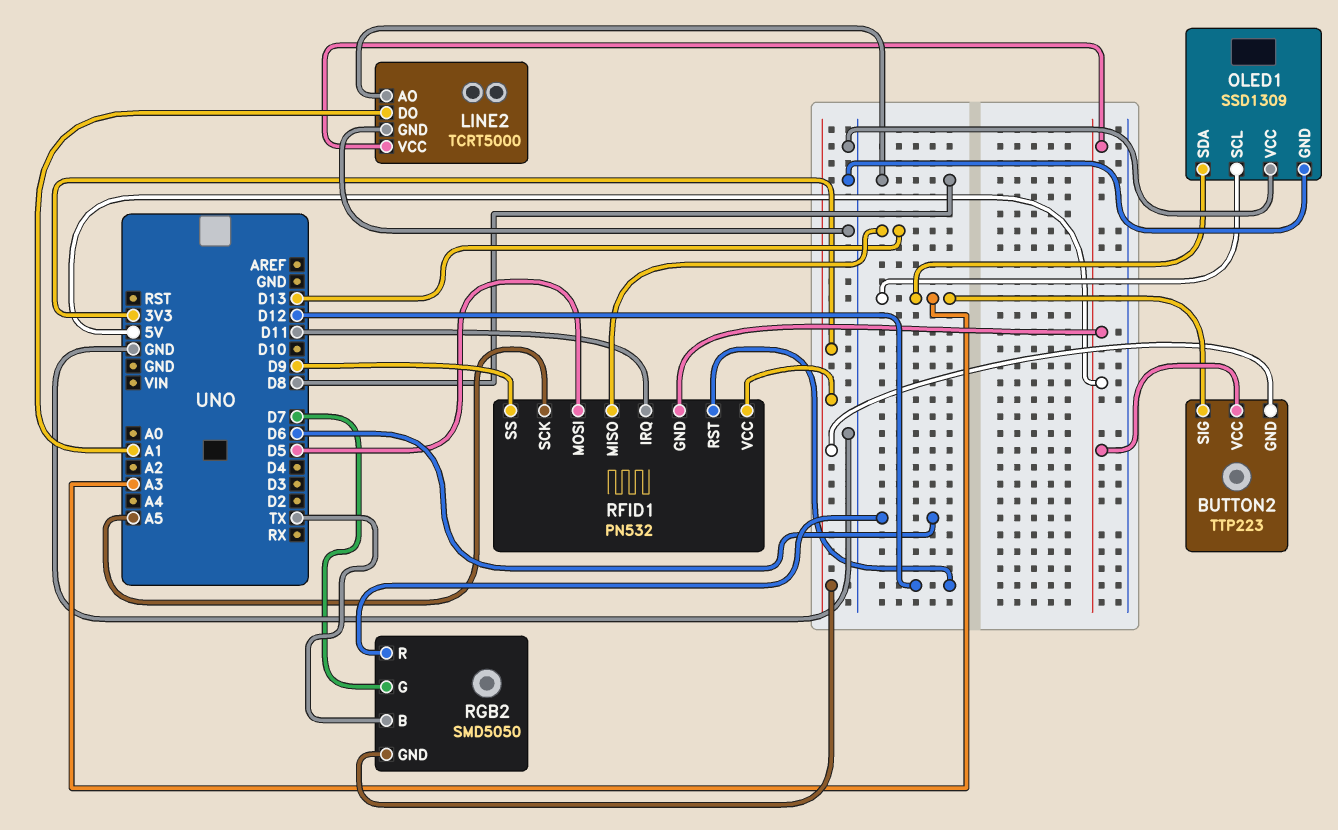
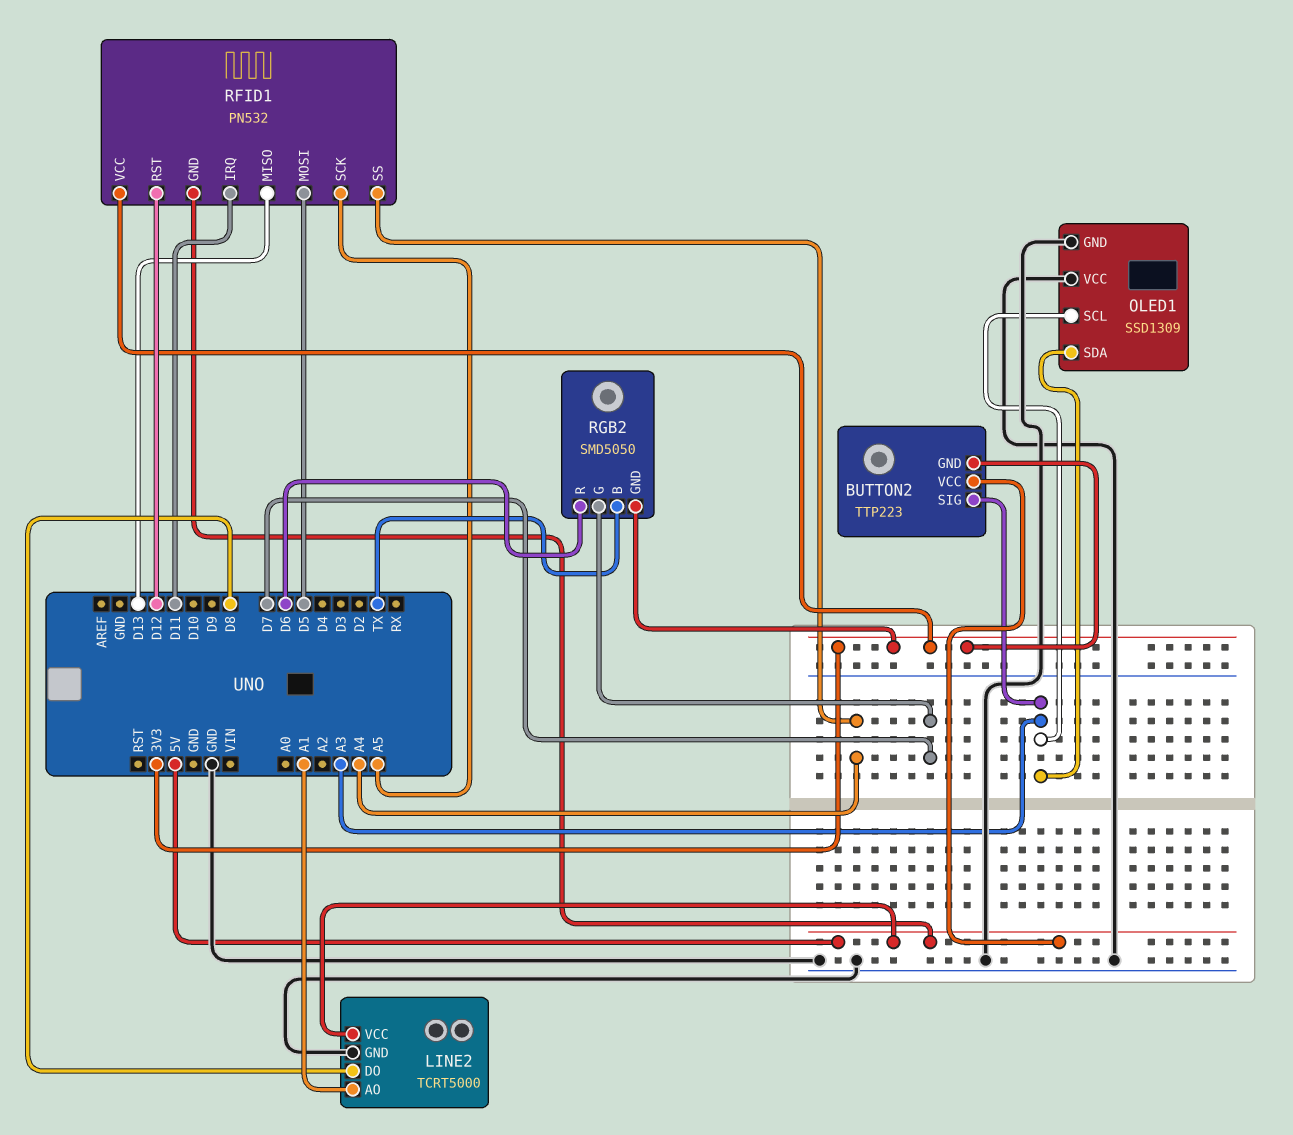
LINE2 pin AO: D8 -> A1
LINE2 pin DO: A1 -> D8
RFID1 pin SS: D9 -> A4

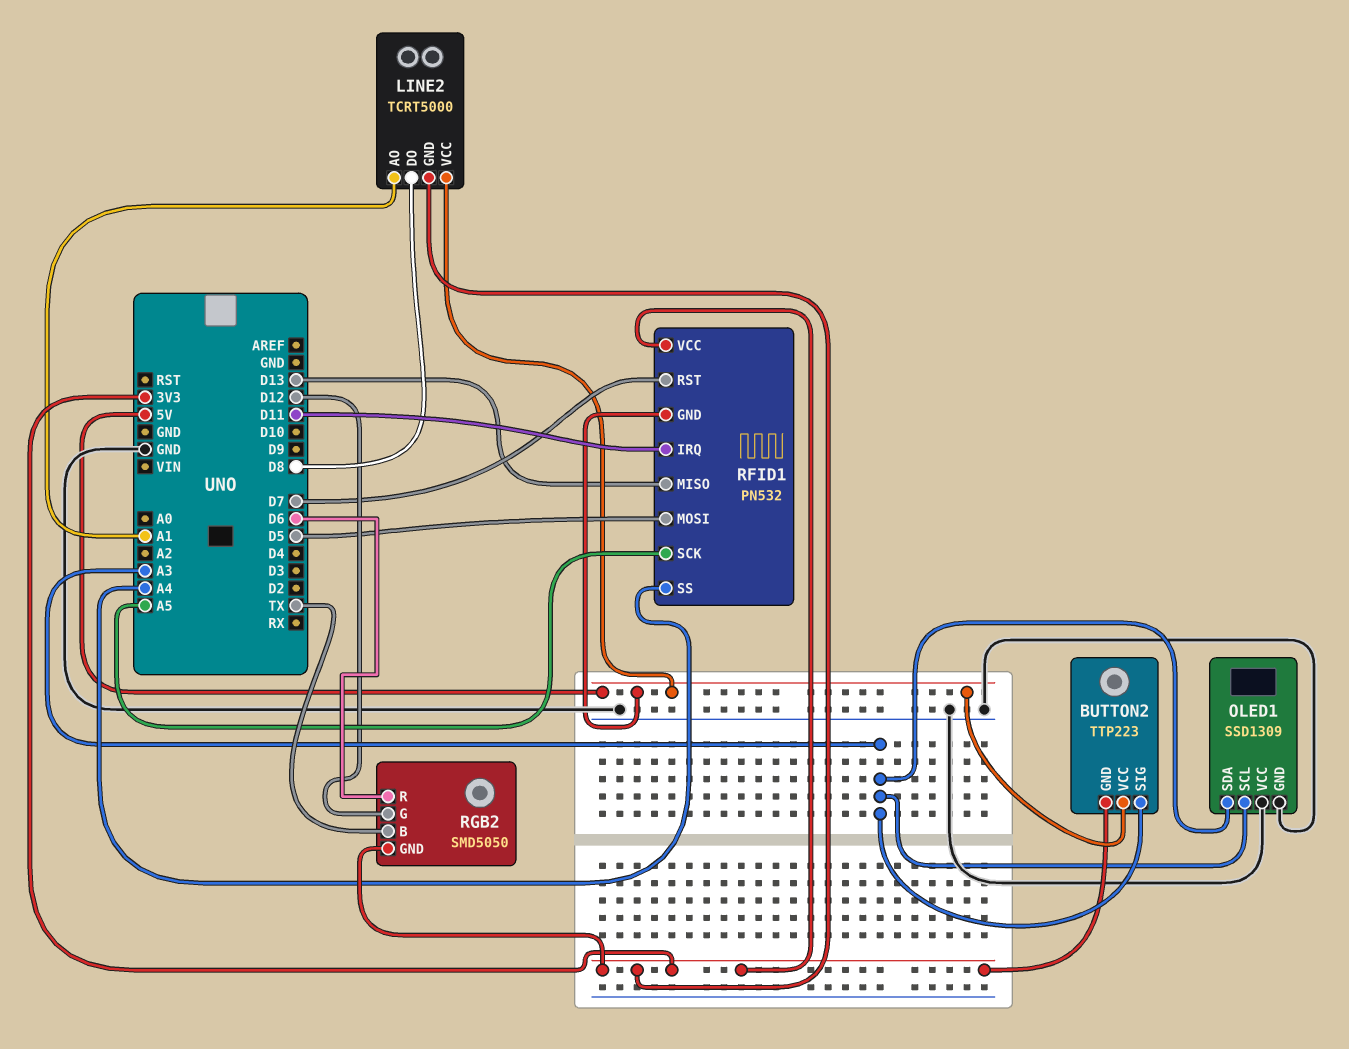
LINE2 pin GND: GND -> 3V3
RFID1 pin RST: D12 -> D7
RGB2 pin G: D7 -> D12

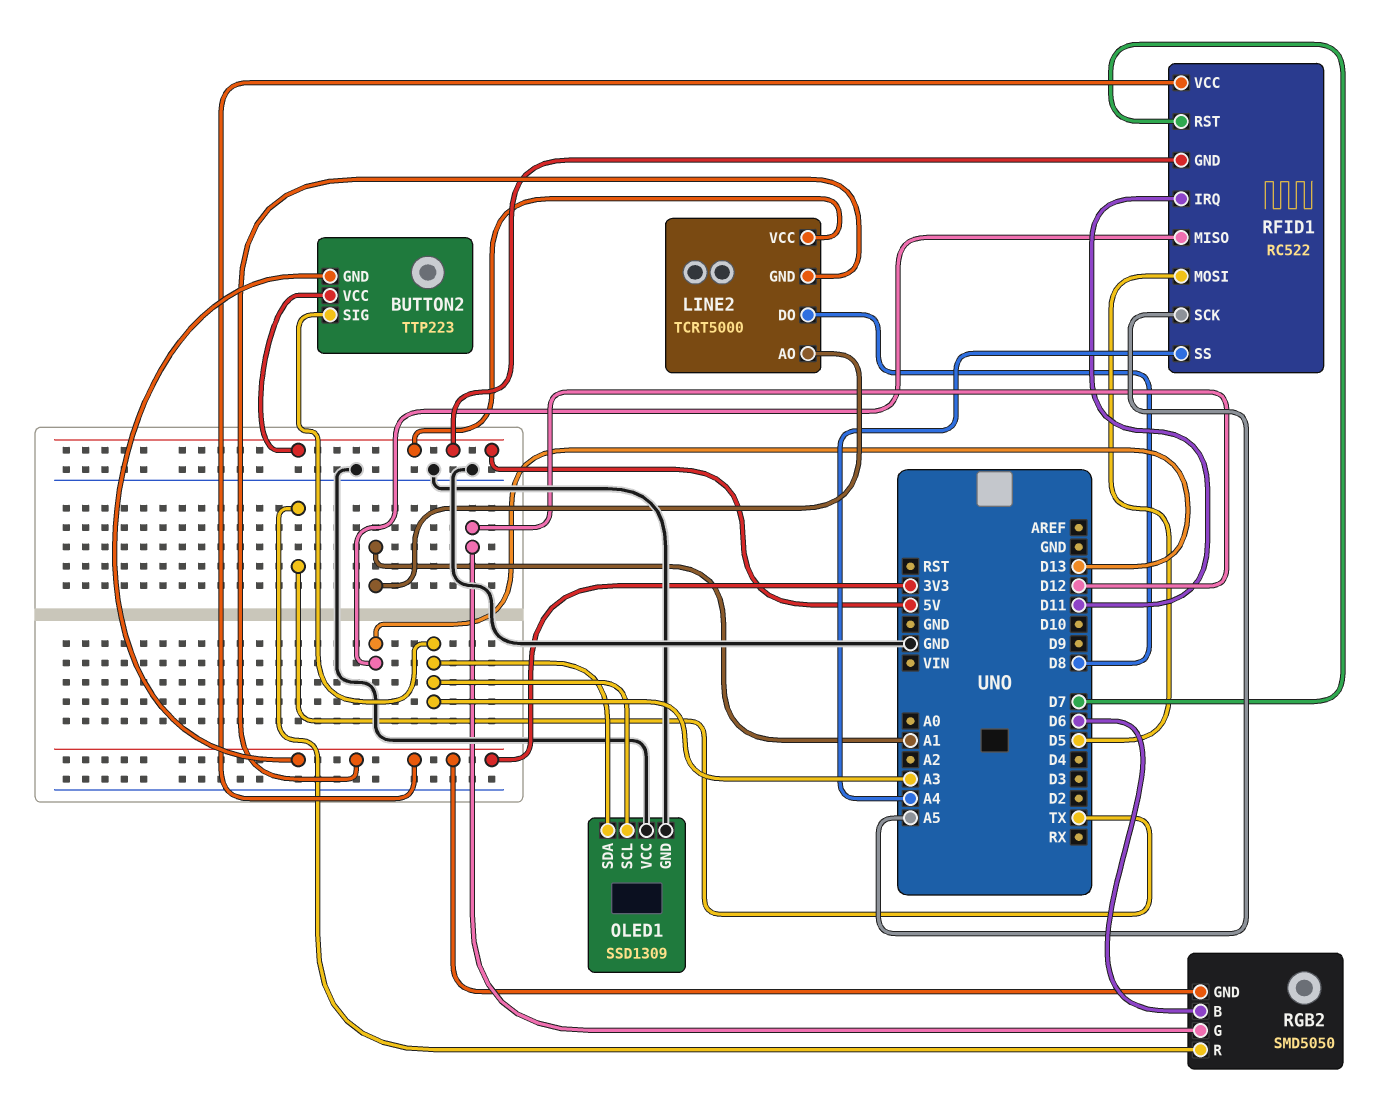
RFID1: PN532 -> RC522
RGB2 pin B: TX -> D6
RGB2 pin R: D6 -> TX

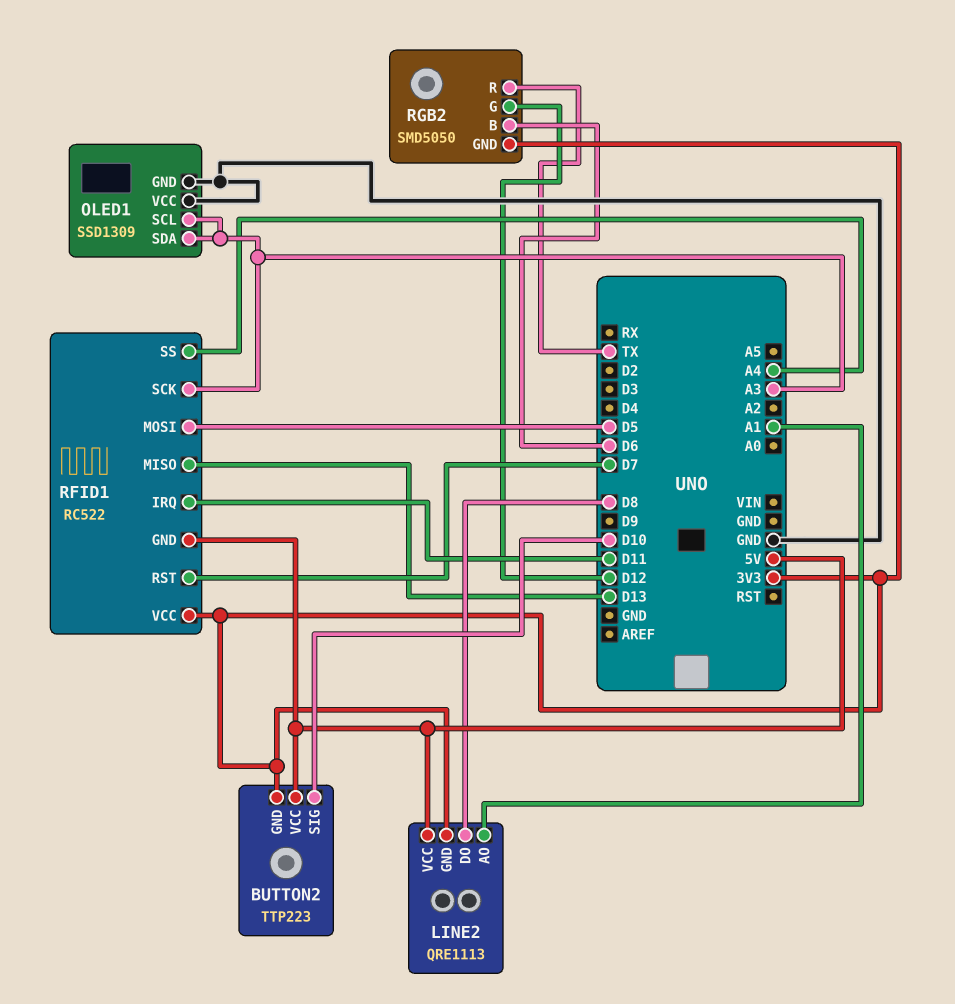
BUTTON2 pin SIG: A3 -> D10
LINE2: TCRT5000 -> QRE1113
RFID1 pin SCK: A5 -> A3

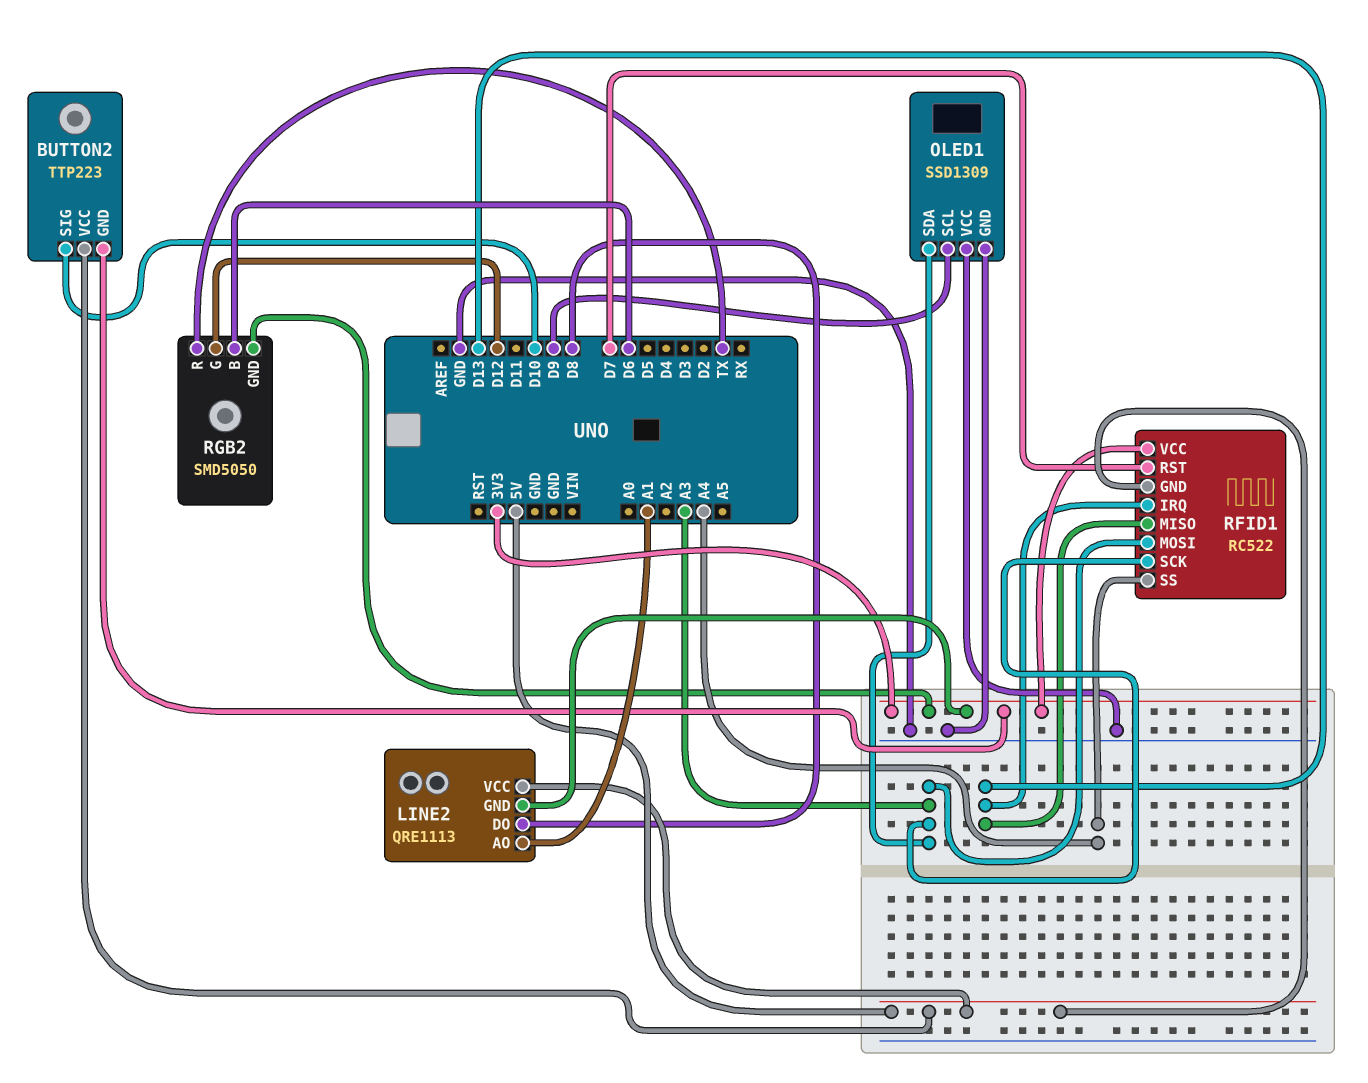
OLED1 pin SCL: A3 -> D9
RFID1 pin IRQ: D11 -> D13
RFID1 pin MOSI: D5 -> A3

